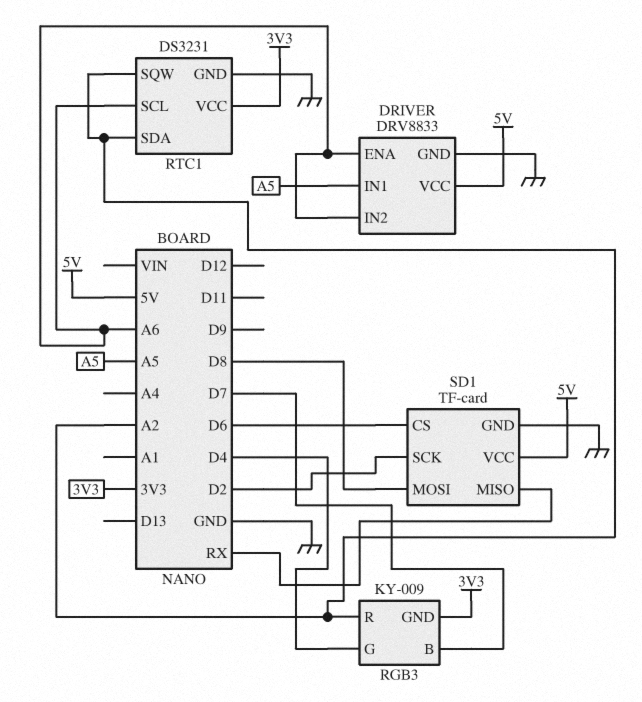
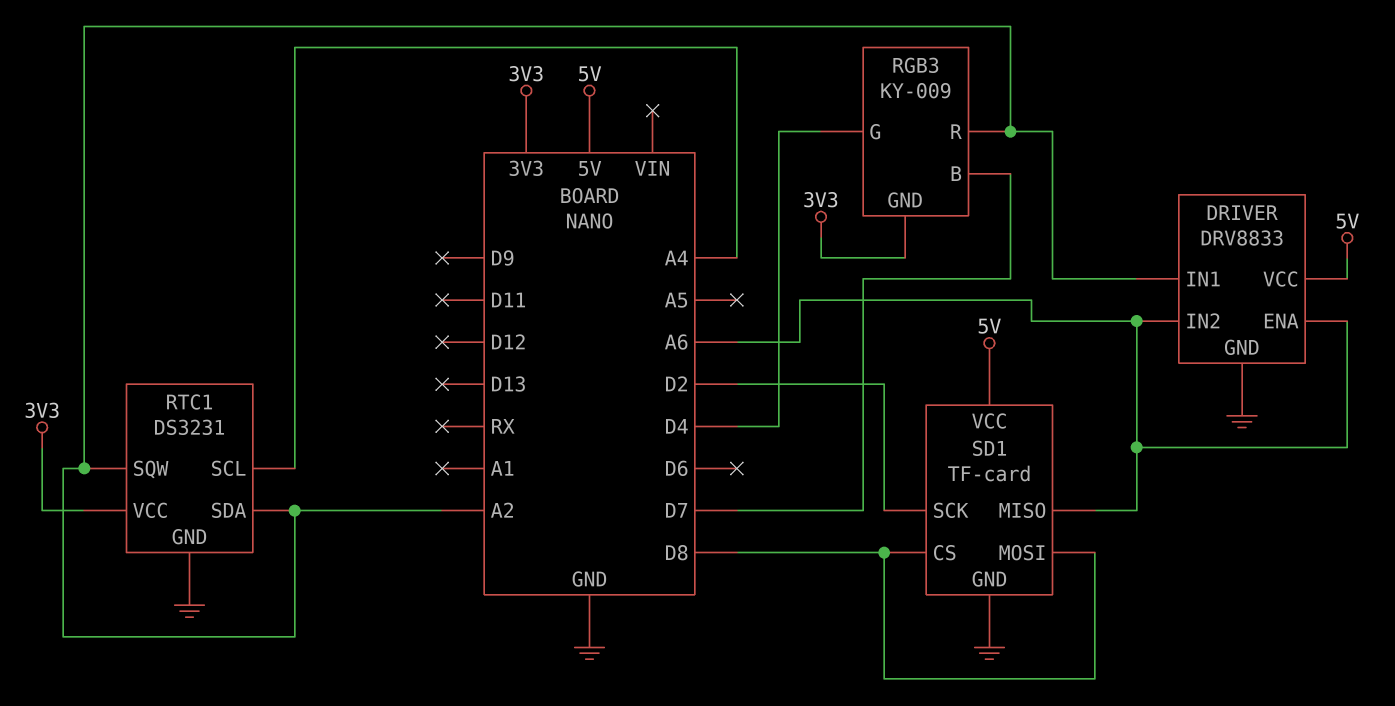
DRIVER pin IN1: A5 -> A2
RTC1 pin SCL: A6 -> A4
SD1 pin CS: D6 -> D8
SD1 pin MISO: RX -> A6

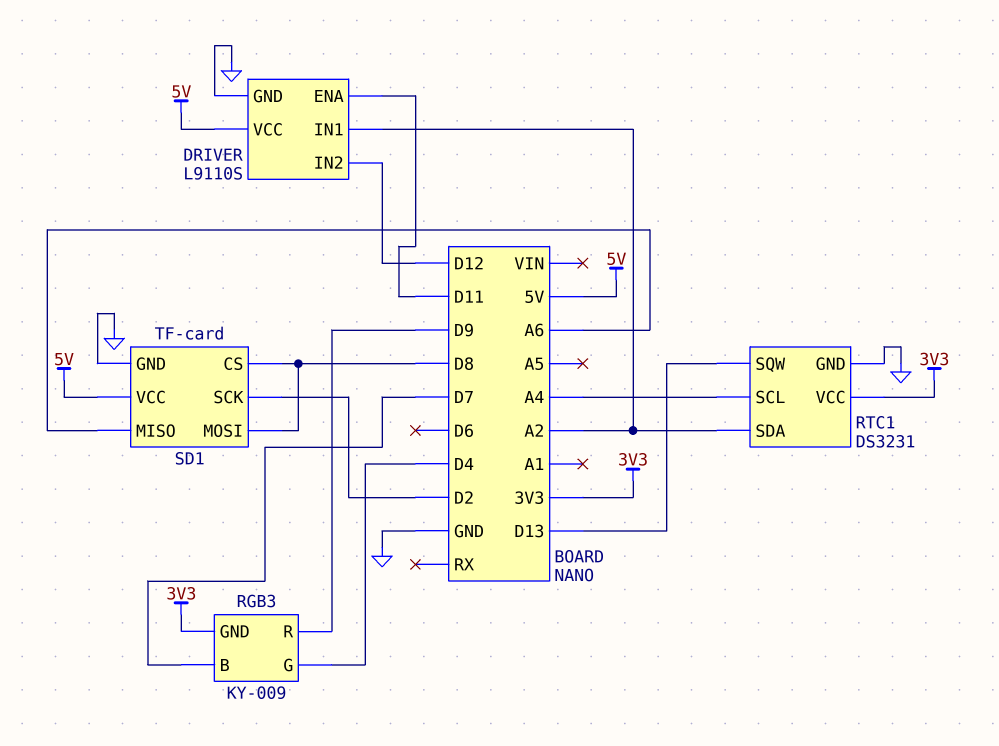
DRIVER: DRV8833 -> L9110S
DRIVER pin ENA: A6 -> D11
DRIVER pin IN2: A6 -> D12
RGB3 pin R: A2 -> D9
RTC1 pin SQW: A2 -> D13

